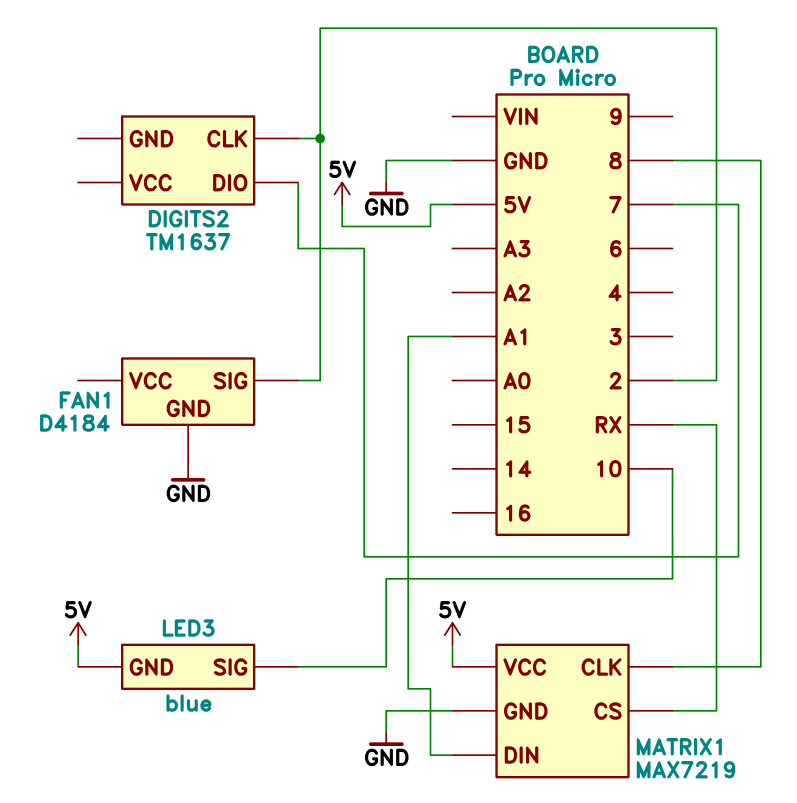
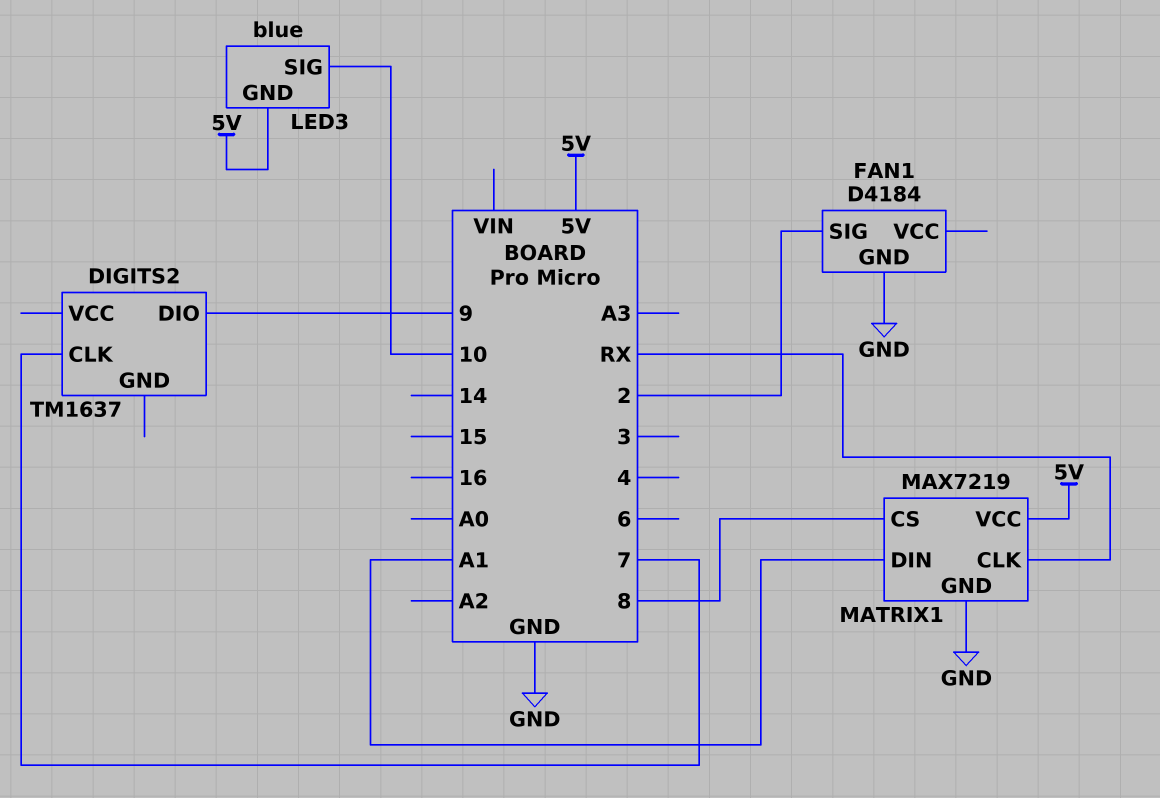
DIGITS2 pin CLK: 2 -> 7
DIGITS2 pin DIO: 7 -> 9
MATRIX1 pin CLK: 8 -> RX
MATRIX1 pin CS: RX -> 8

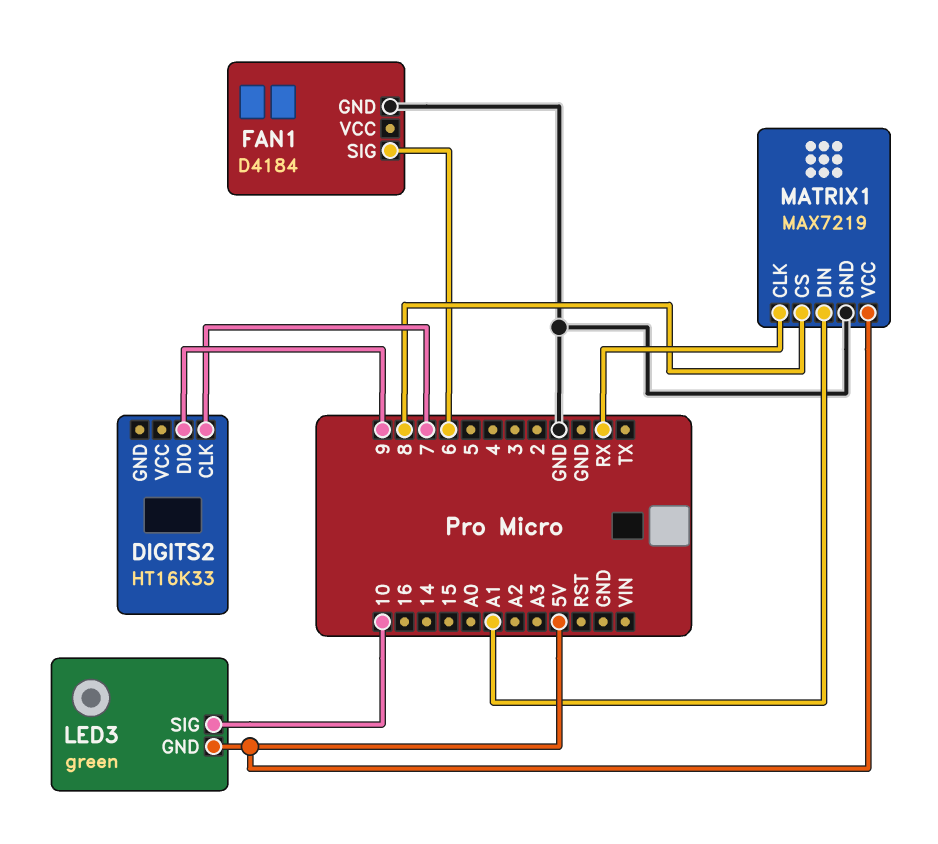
DIGITS2: TM1637 -> HT16K33
FAN1 pin SIG: 2 -> 6
LED3: blue -> green

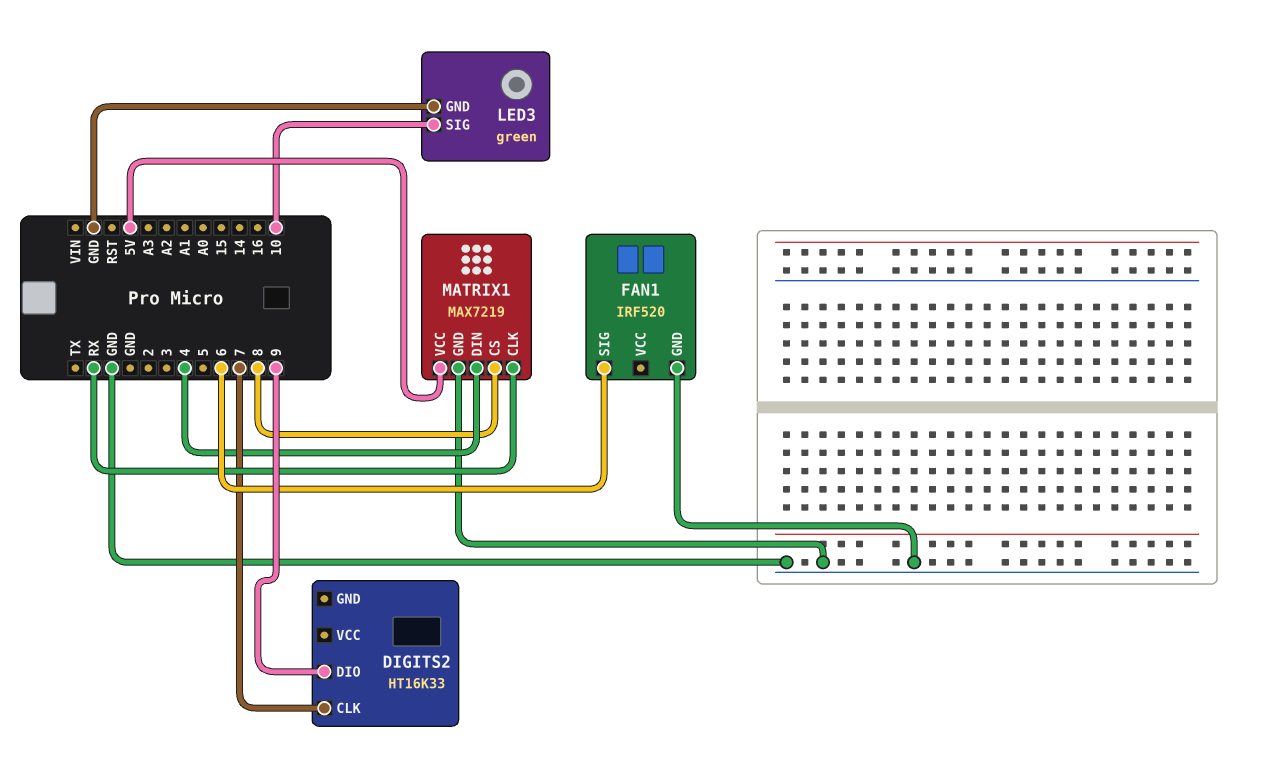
FAN1: D4184 -> IRF520
LED3 pin GND: 5V -> GND
MATRIX1 pin DIN: A1 -> 4

